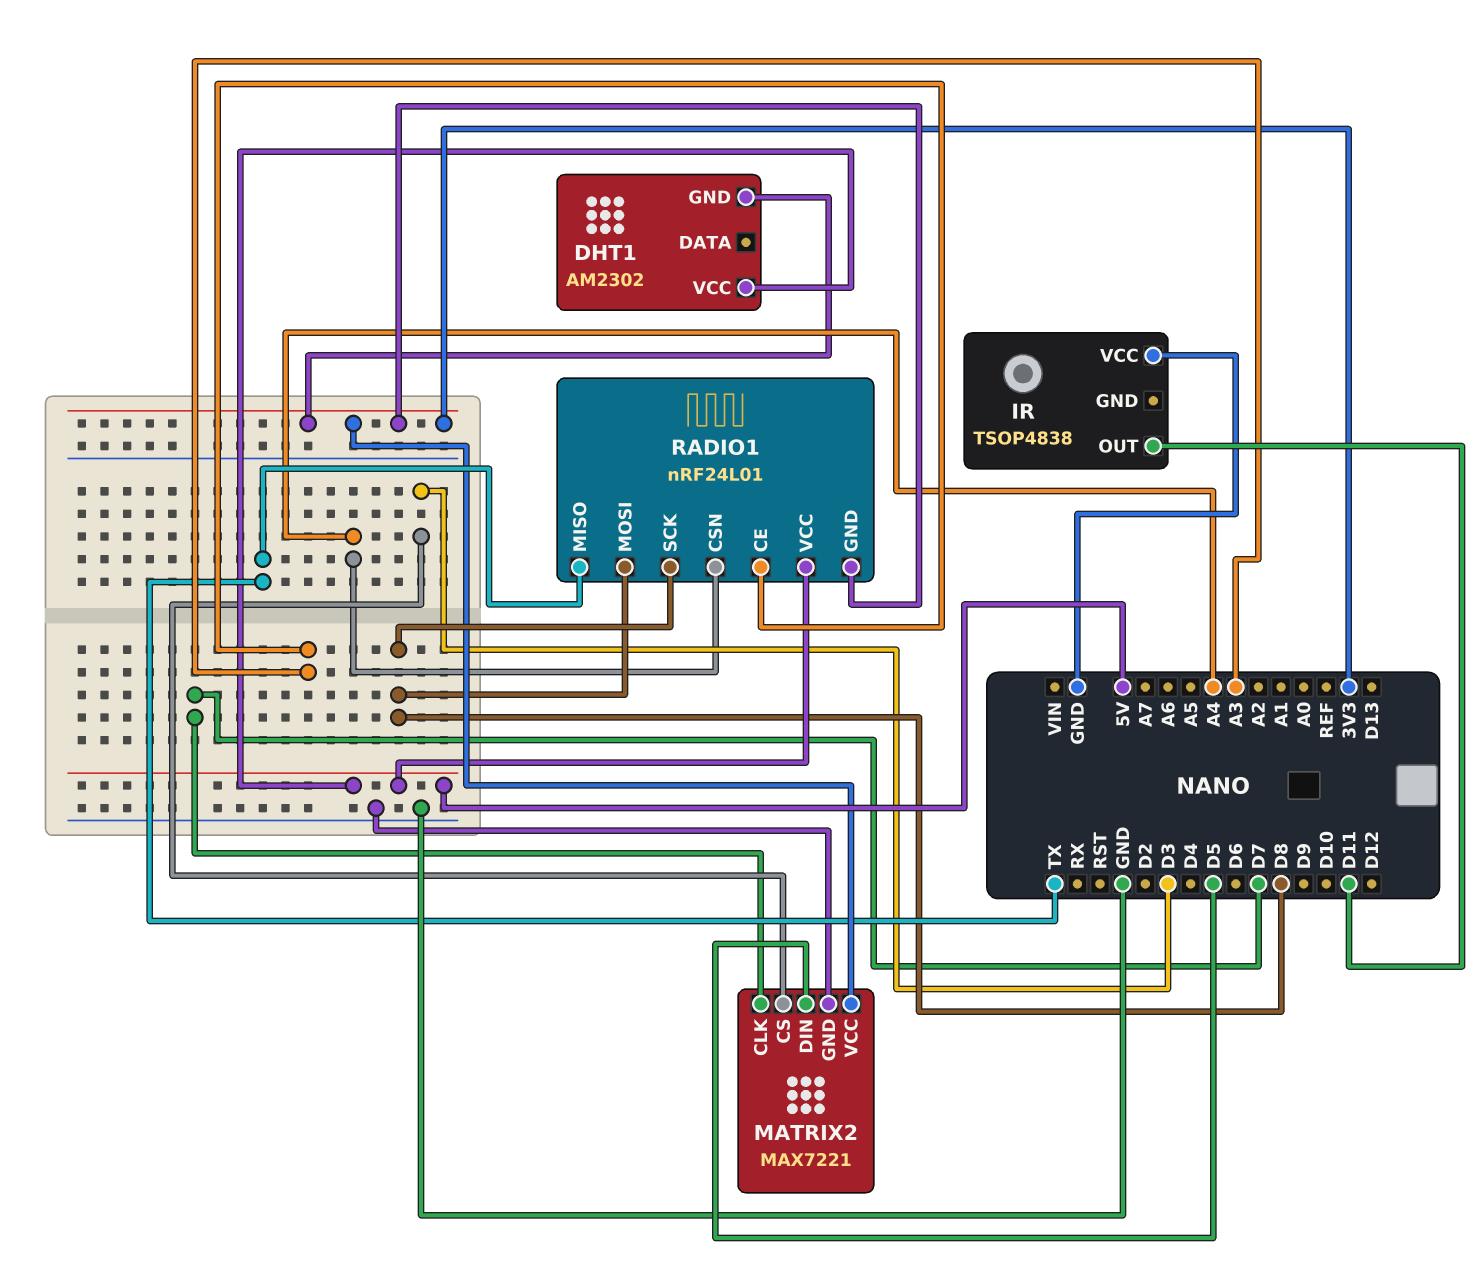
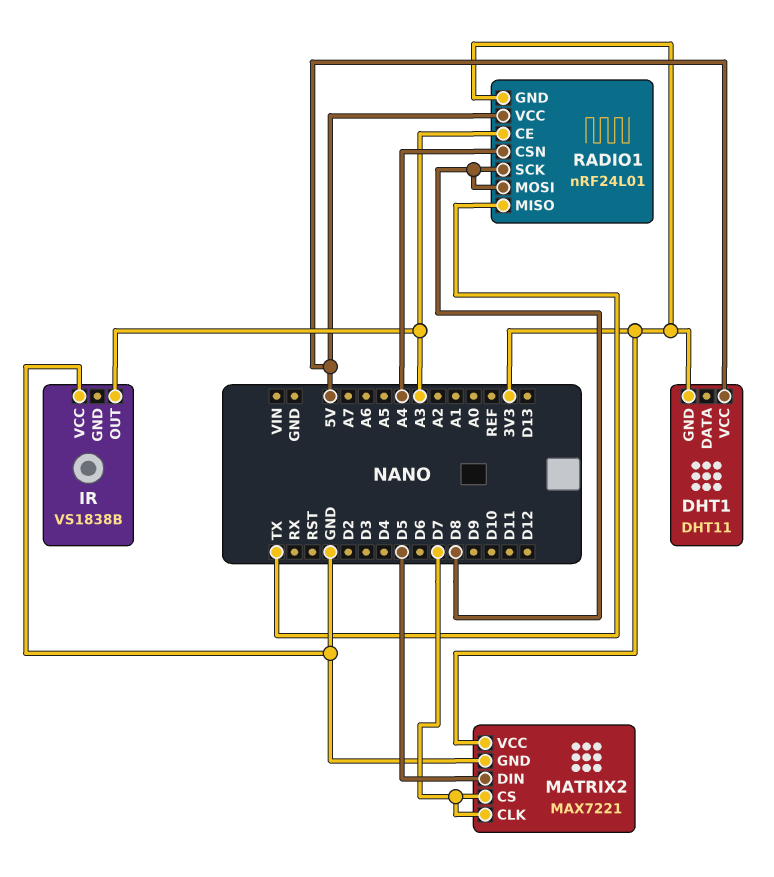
DHT1: AM2302 -> DHT11
IR: TSOP4838 -> VS1838B
IR pin OUT: D11 -> A3
MATRIX2 pin CS: D3 -> D7

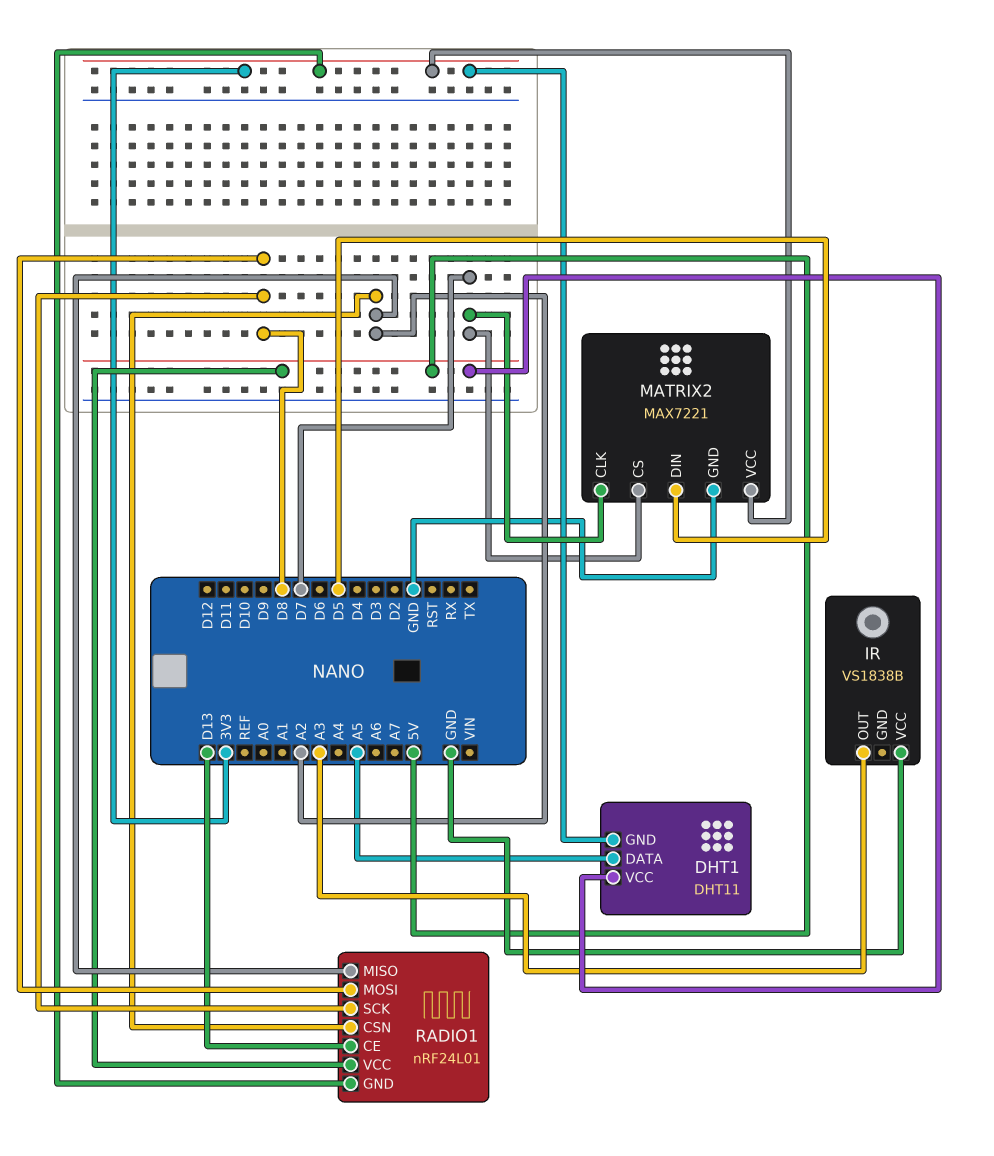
DHT1 pin DATA: none -> A5
RADIO1 pin CE: A3 -> D13
RADIO1 pin CSN: A4 -> A2
RADIO1 pin MISO: TX -> A2

